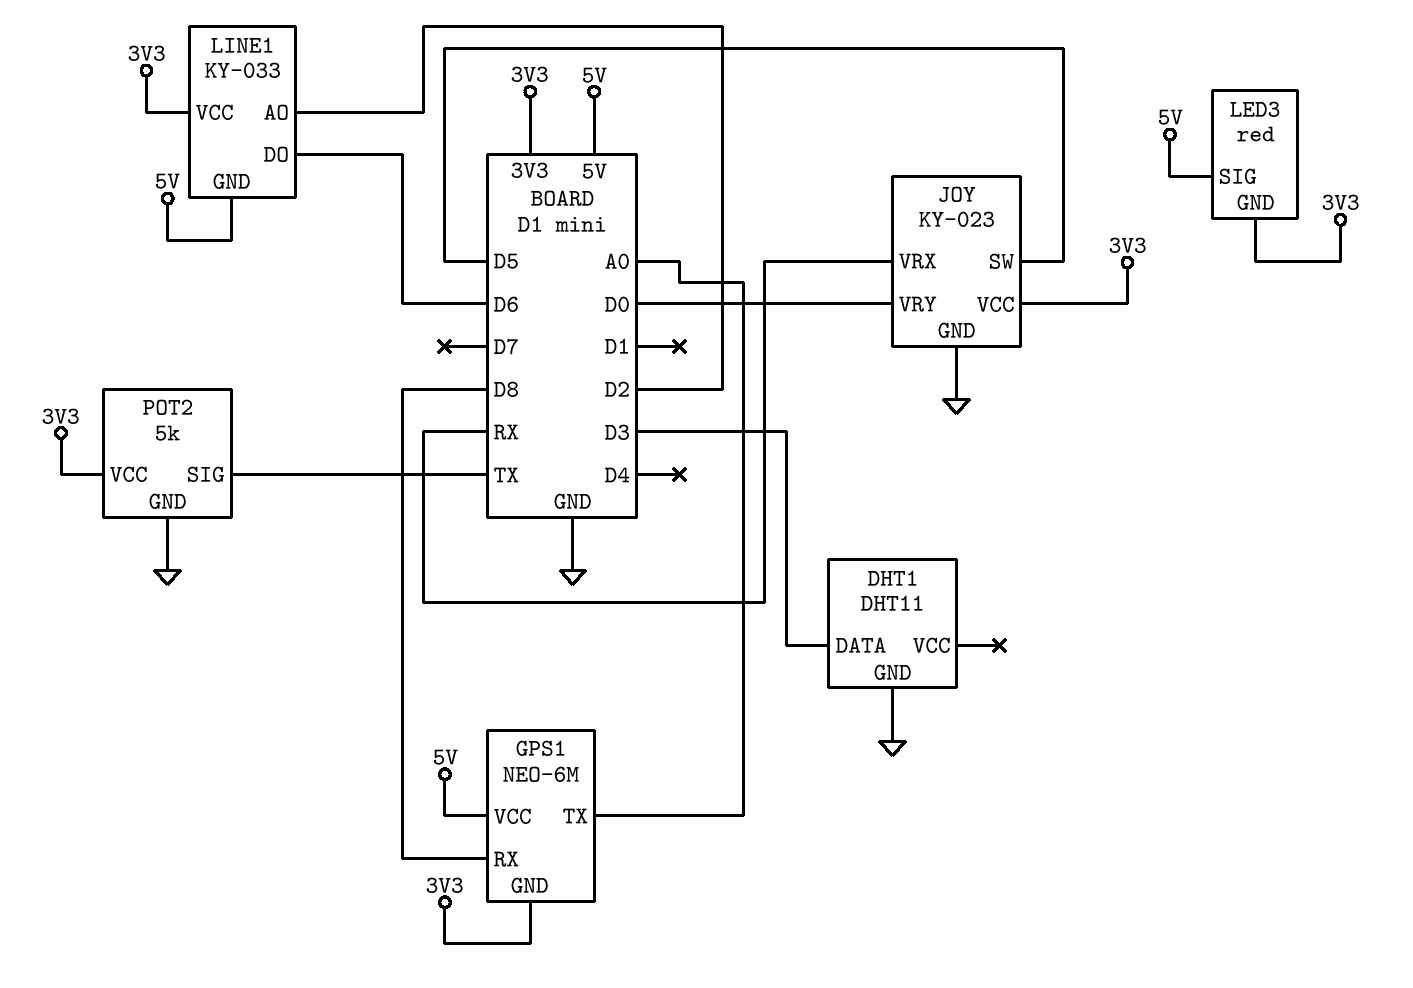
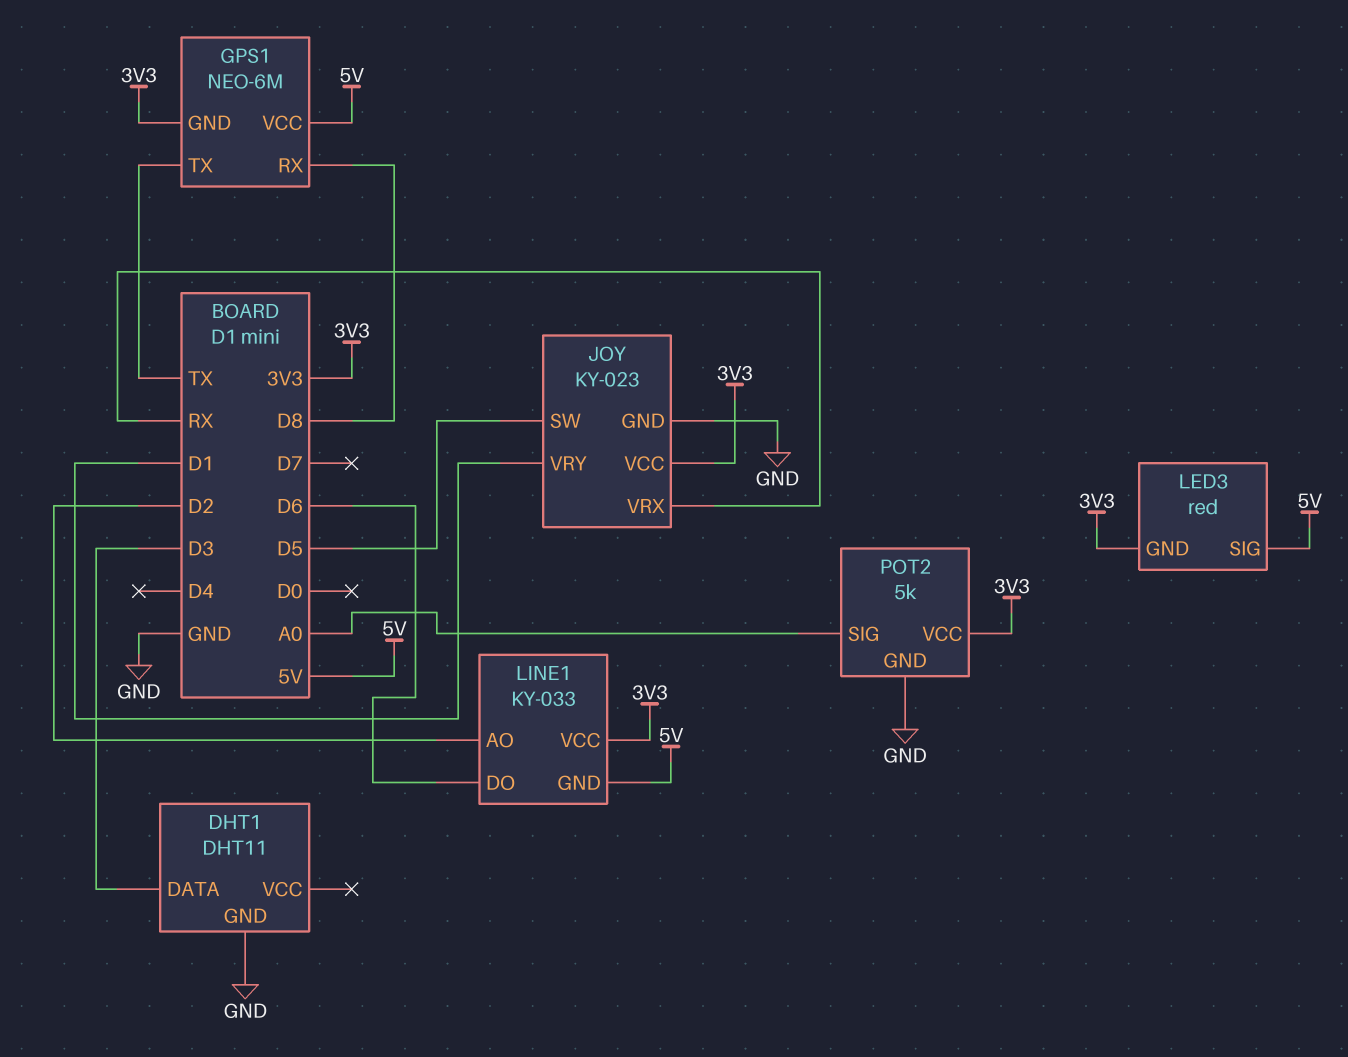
GPS1 pin TX: A0 -> TX
JOY pin VRY: D0 -> D1
POT2 pin SIG: TX -> A0

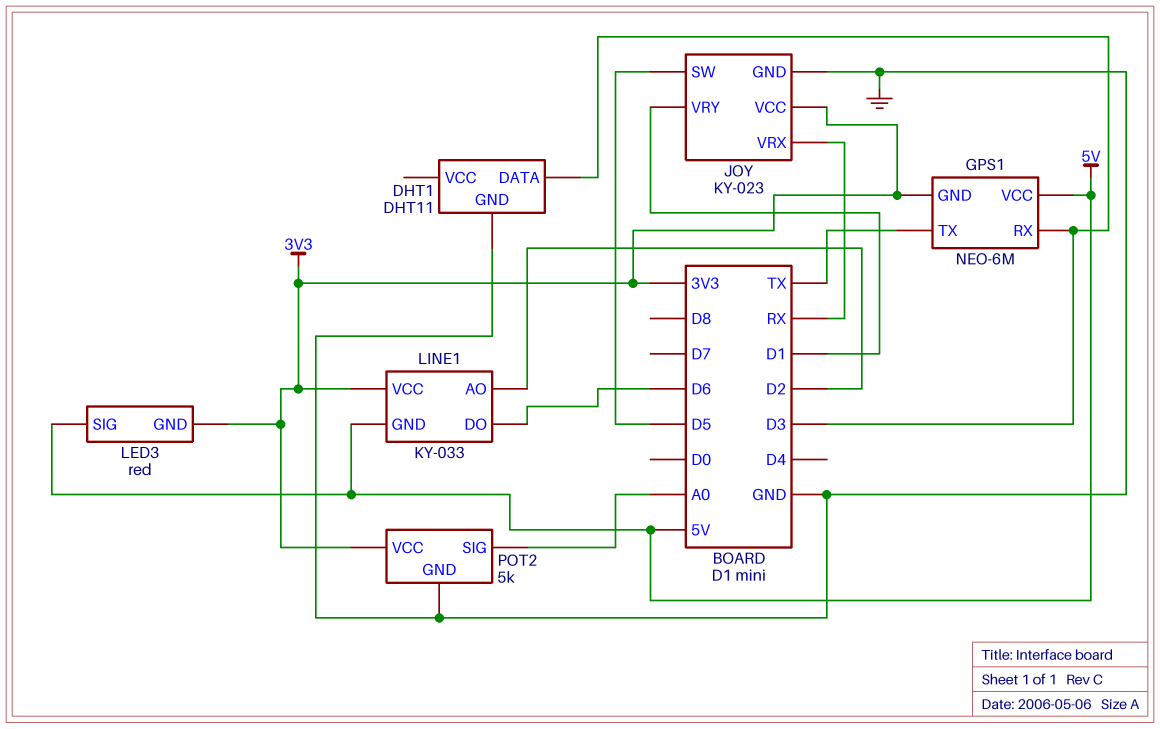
GPS1 pin RX: D8 -> D3

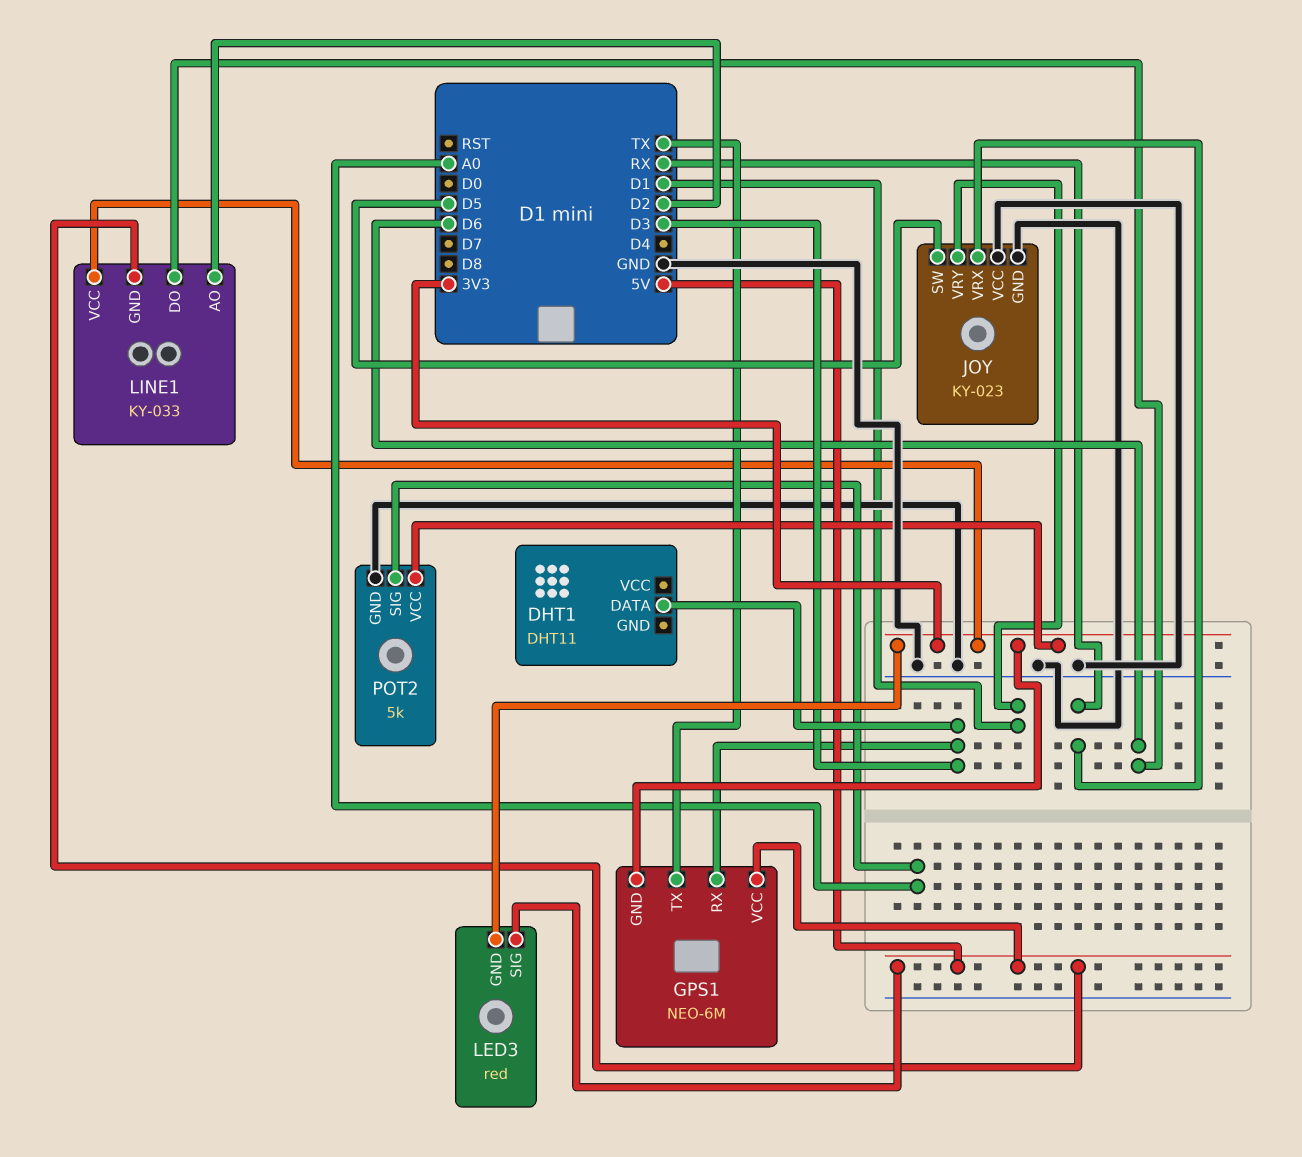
DHT1 pin GND: GND -> none
JOY pin VCC: 3V3 -> GND

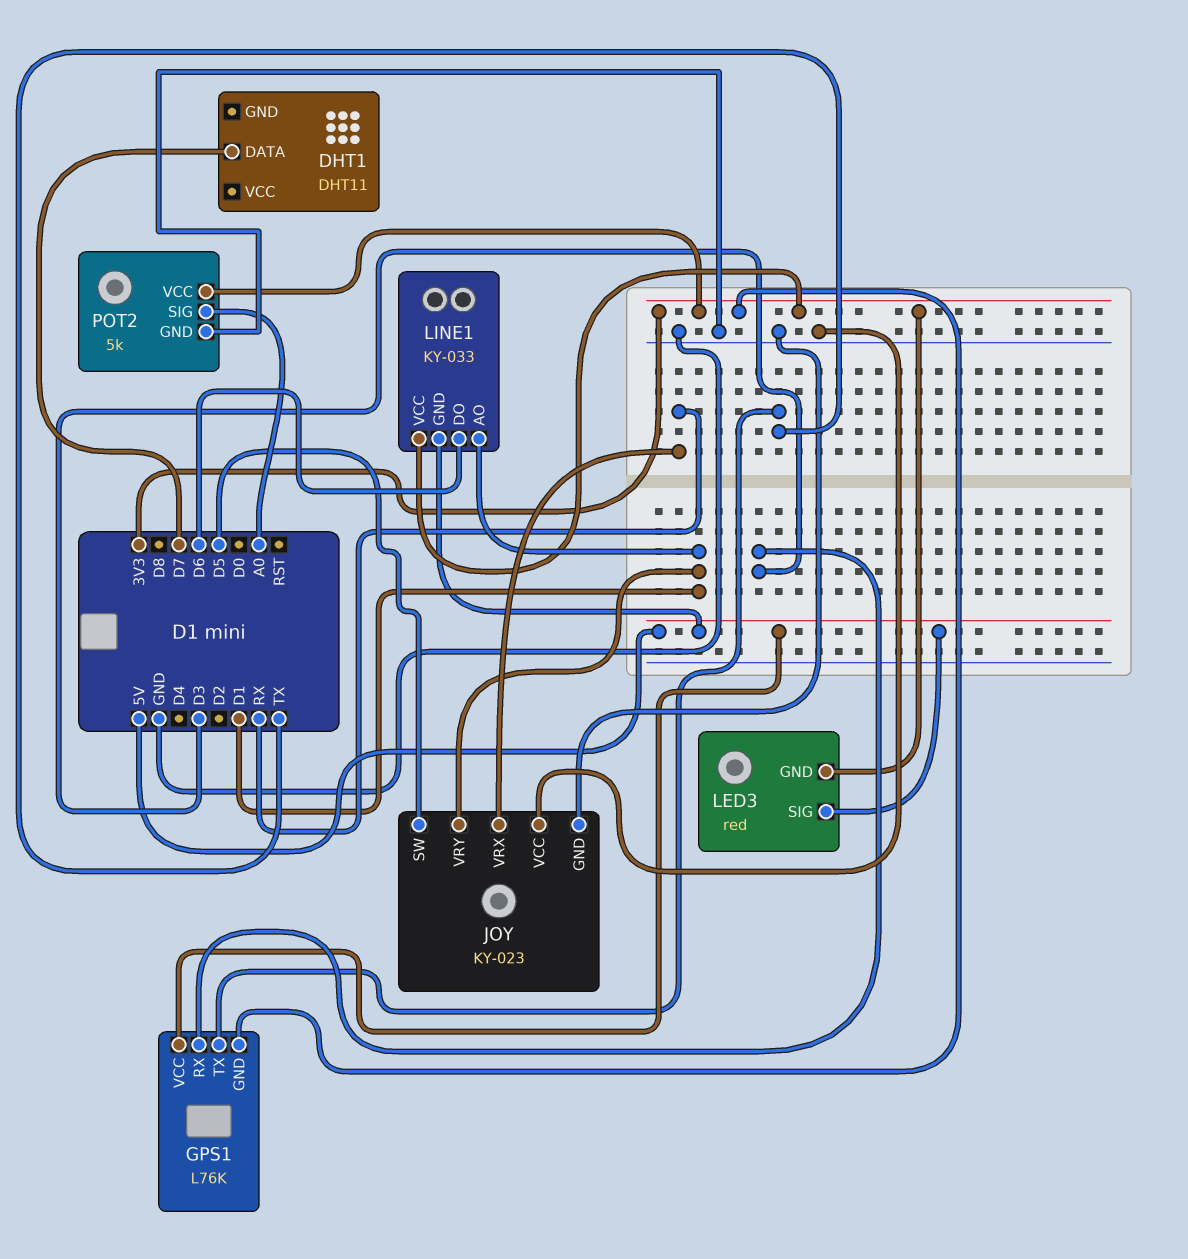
DHT1 pin DATA: D3 -> D7
GPS1: NEO-6M -> L76K
LINE1 pin AO: D2 -> D1

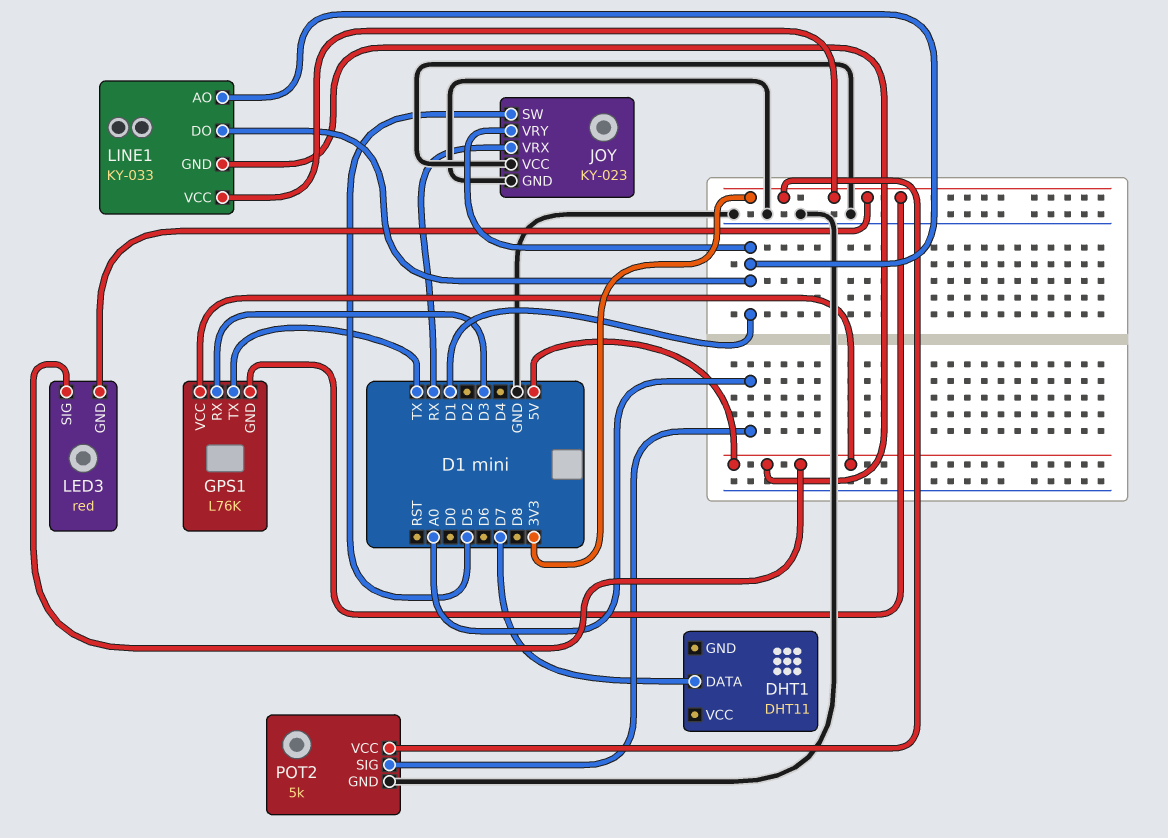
LINE1 pin DO: D6 -> D1

